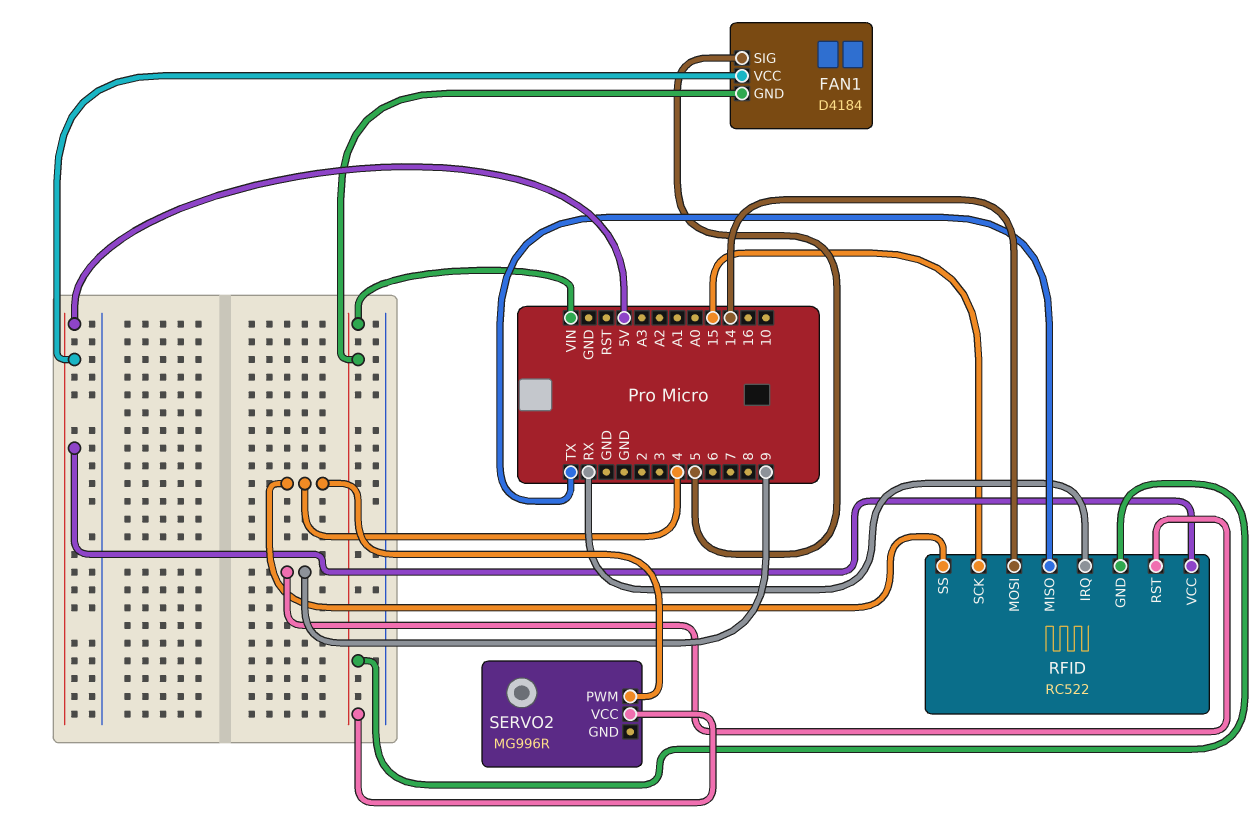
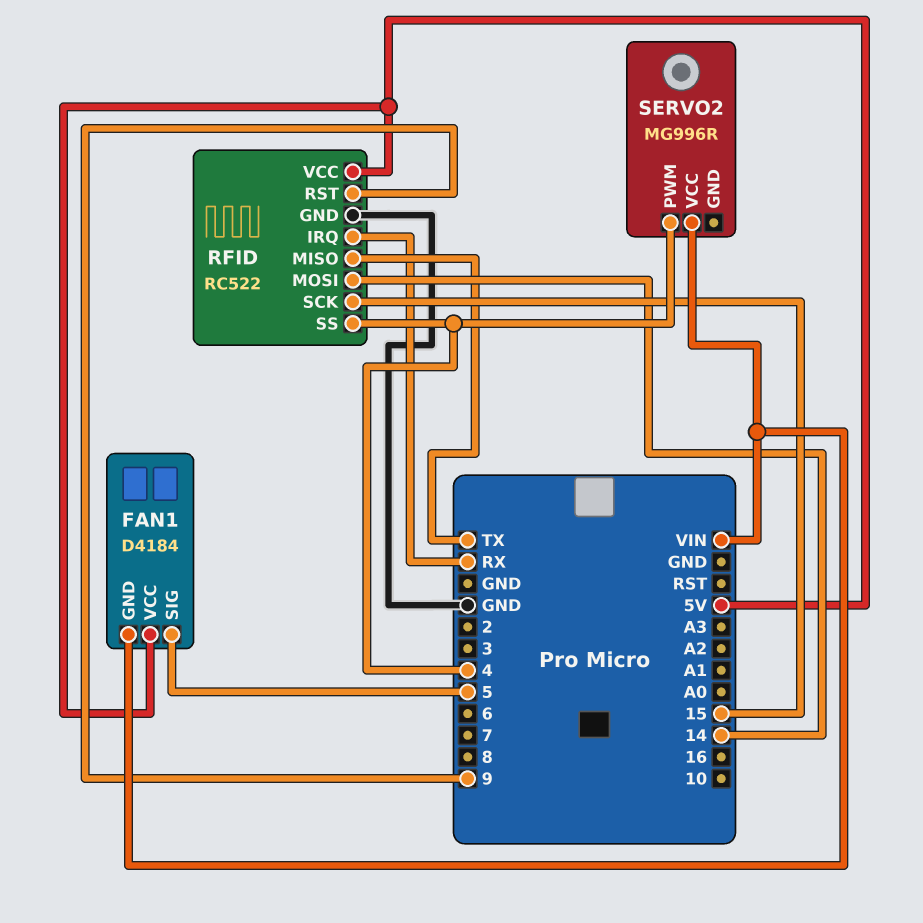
RFID pin GND: VIN -> GND

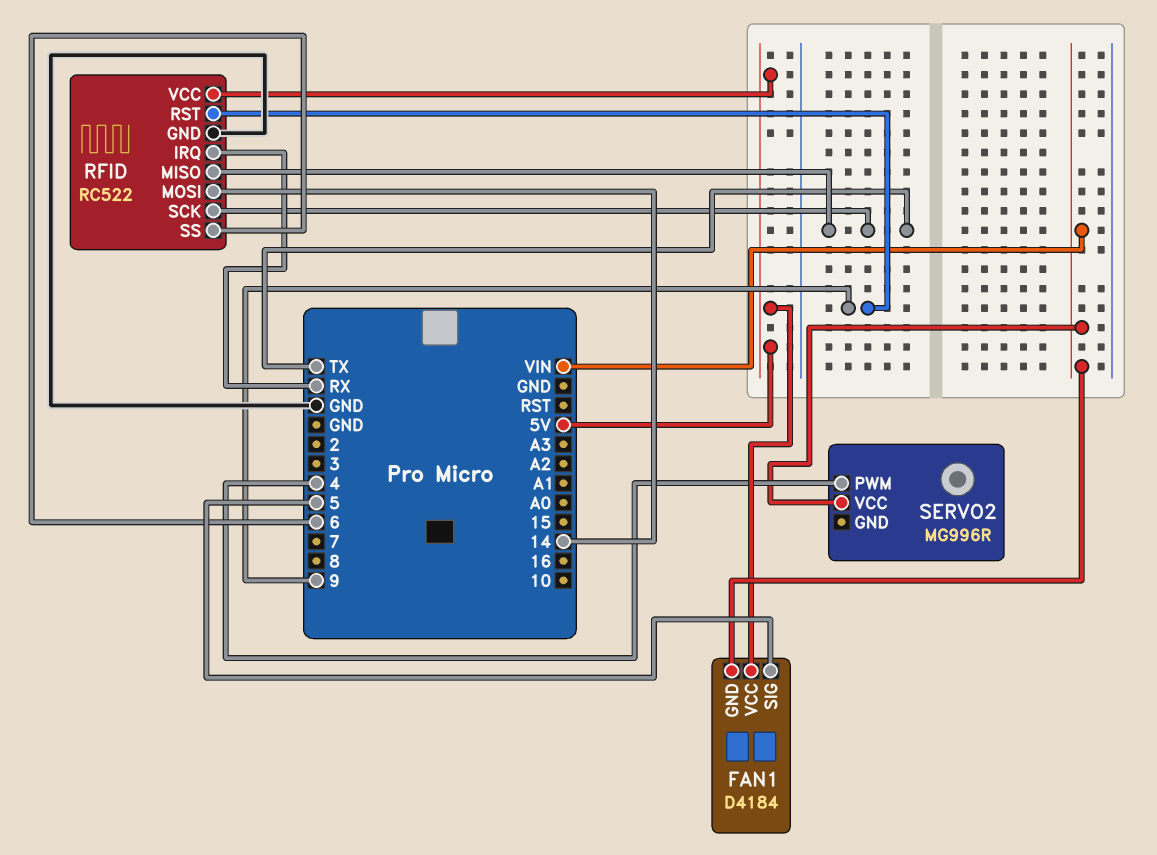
RFID pin SCK: 15 -> TX
RFID pin SS: 4 -> 6

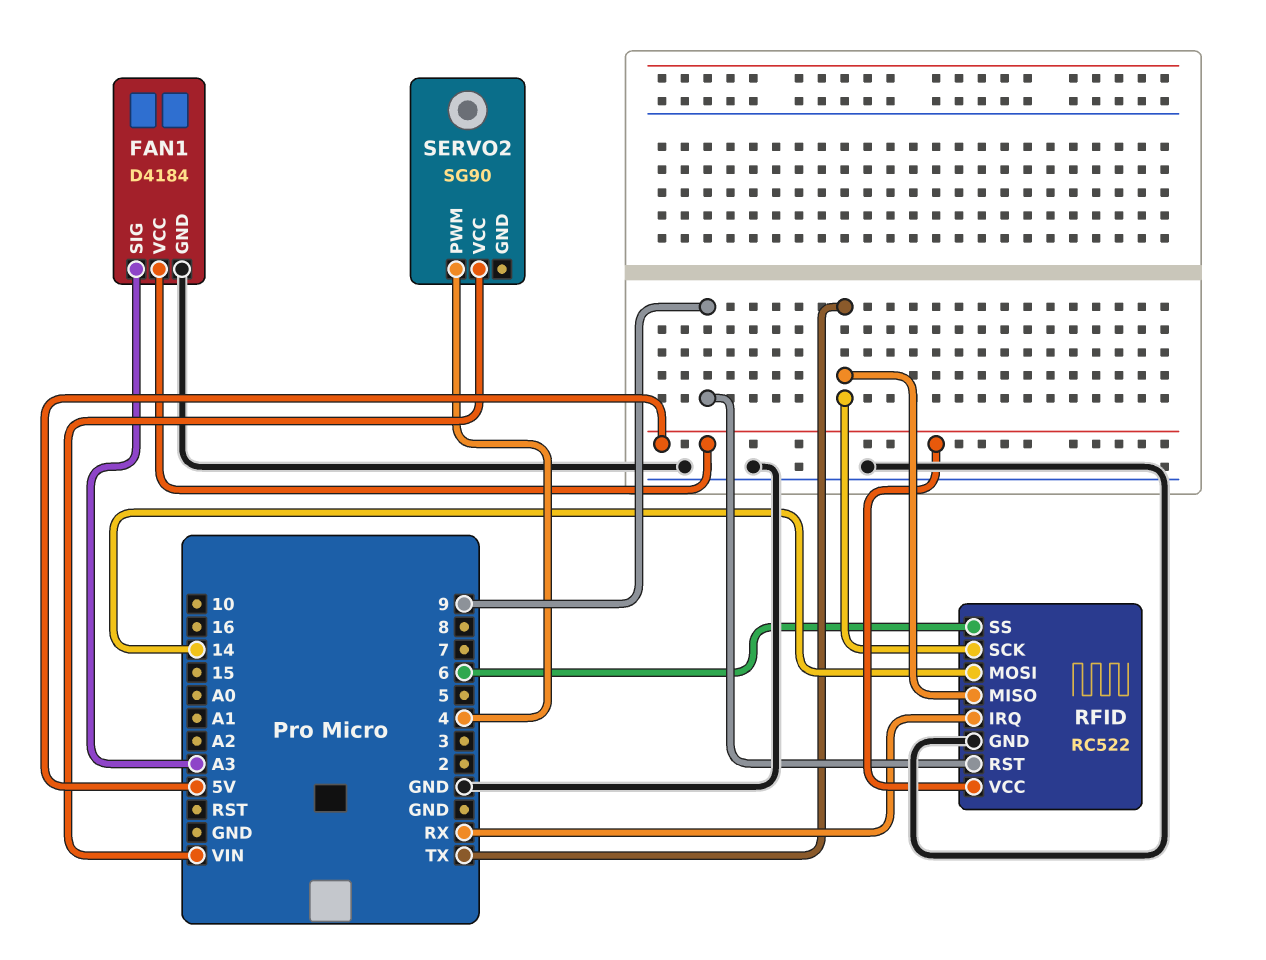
FAN1 pin GND: VIN -> GND
FAN1 pin SIG: 5 -> A3
SERVO2: MG996R -> SG90

